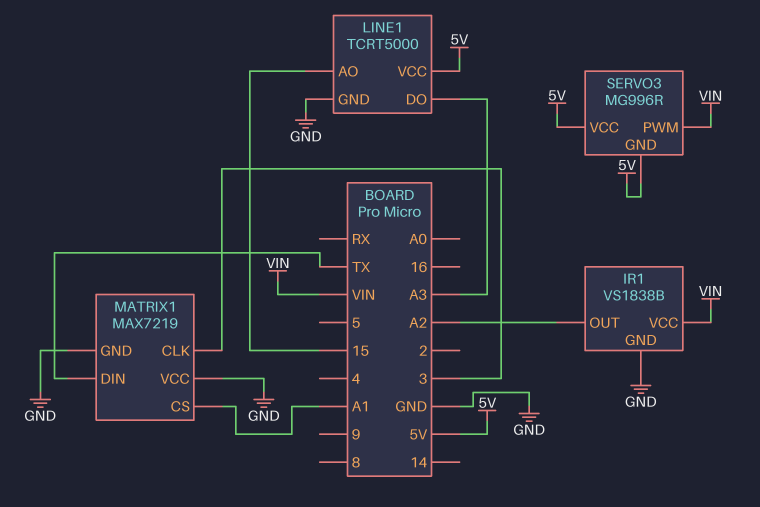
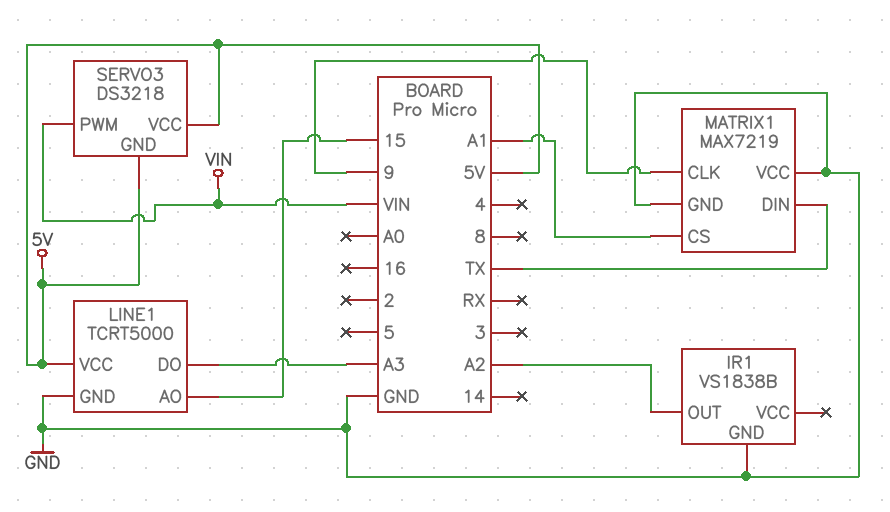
IR1 pin VCC: VIN -> none
MATRIX1 pin CLK: 3 -> 9
SERVO3: MG996R -> DS3218

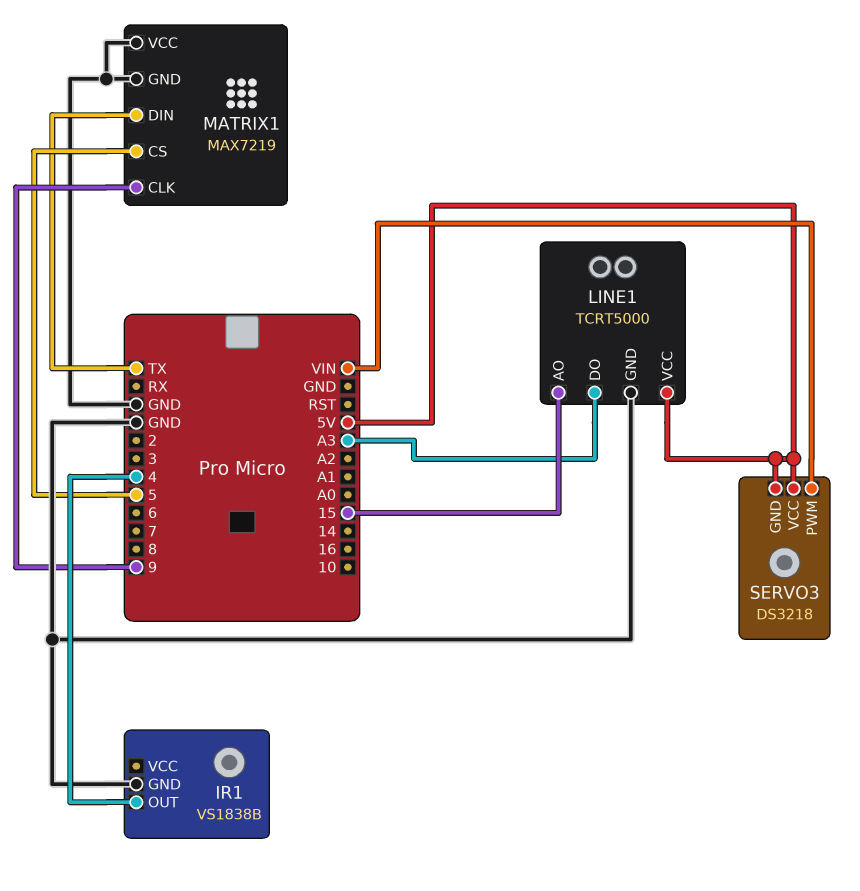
IR1 pin OUT: A2 -> 4
MATRIX1 pin CS: A1 -> 5

